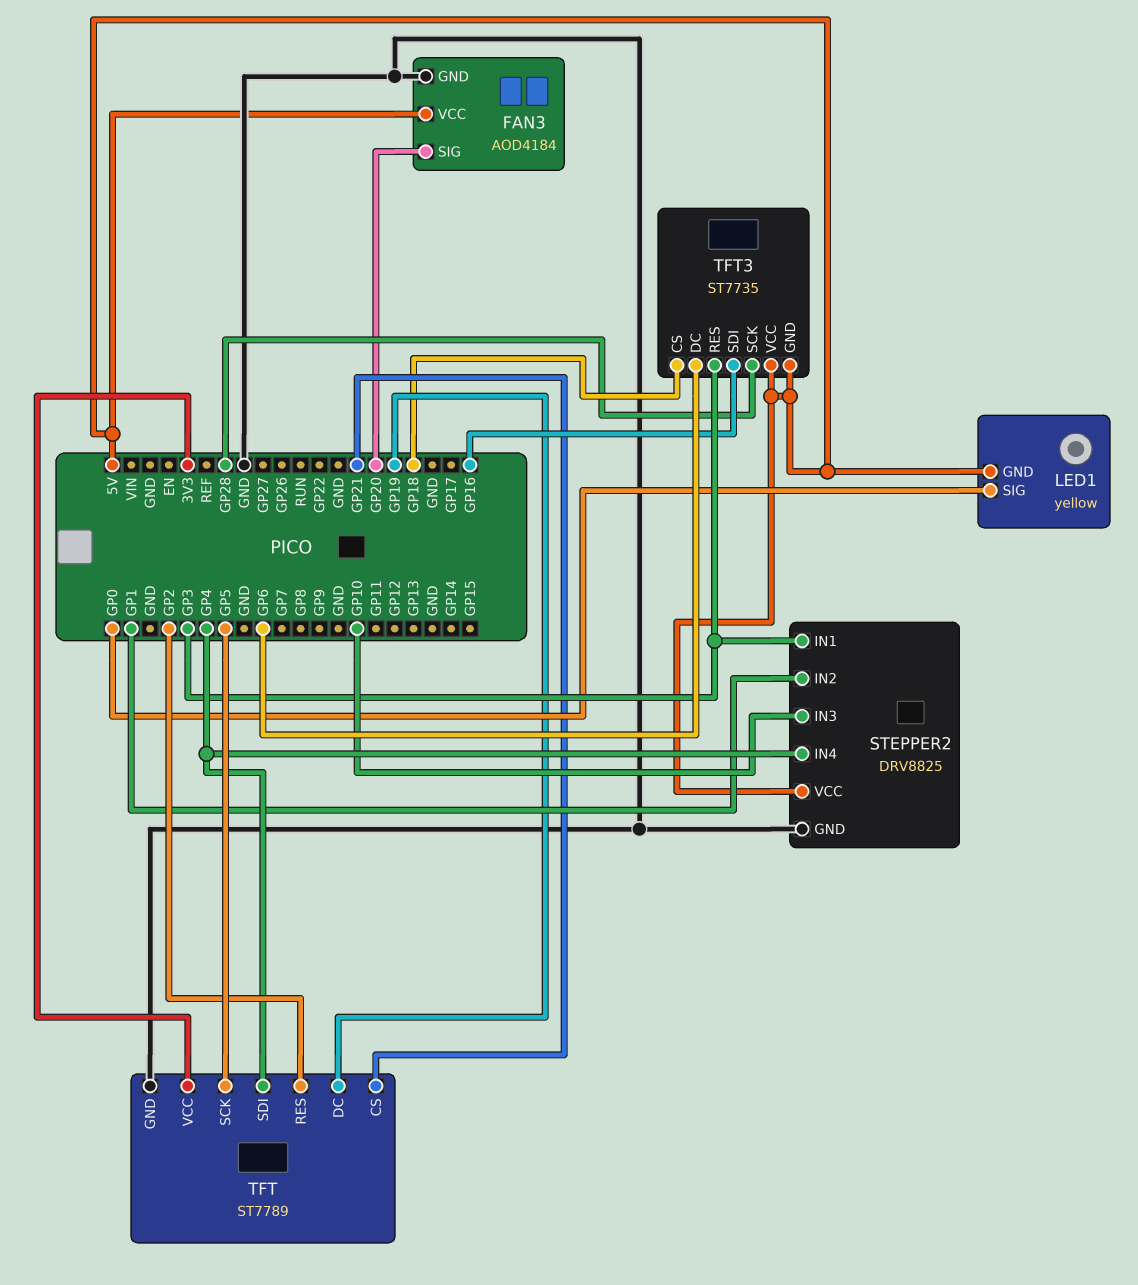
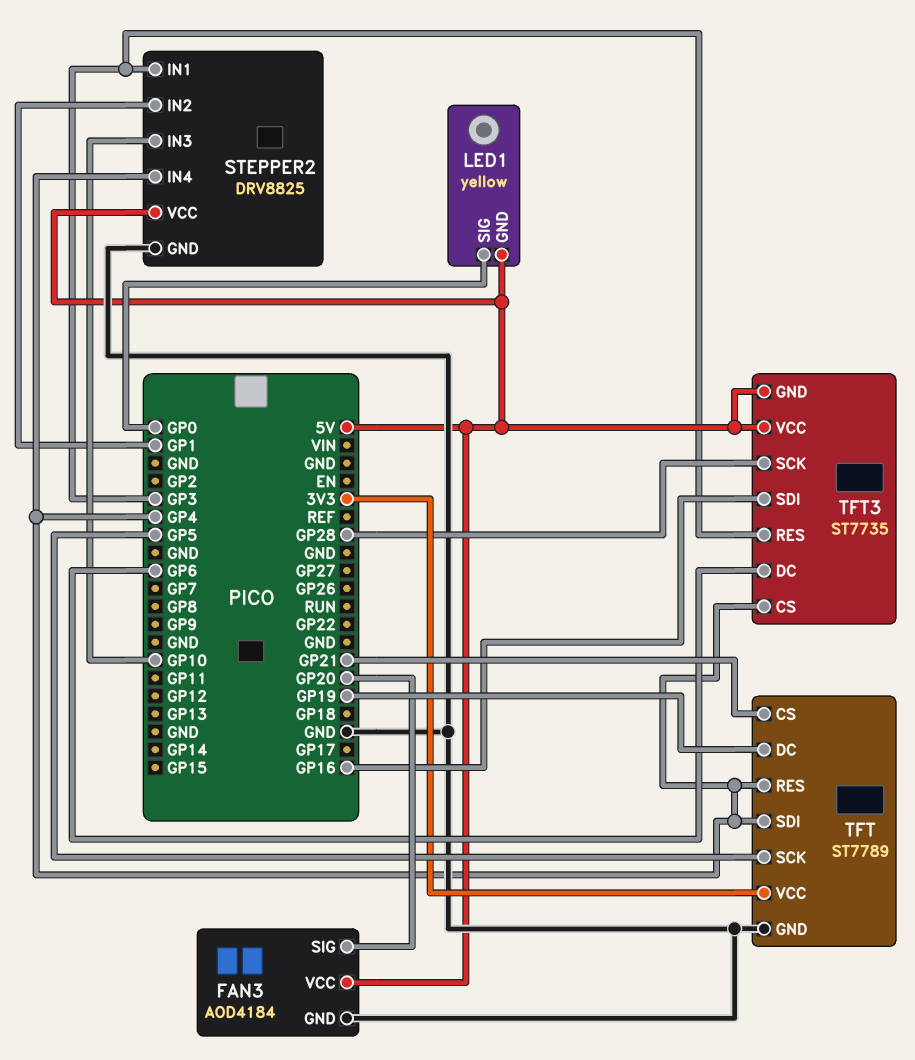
TFT pin RES: GP2 -> GP4
TFT3 pin CS: GP18 -> GP4

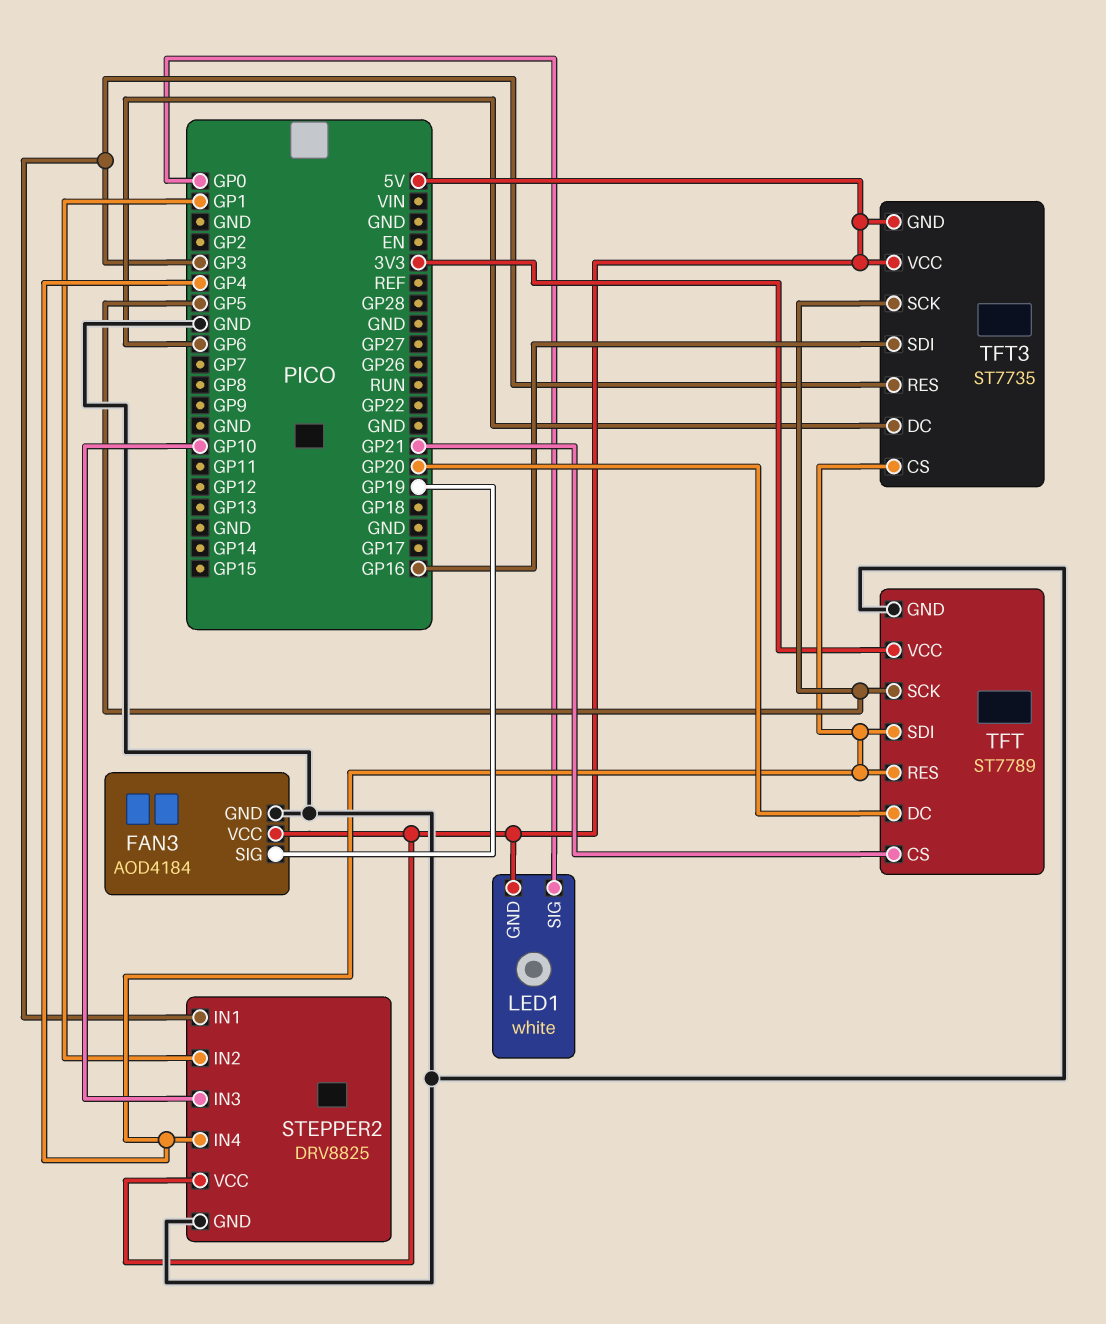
FAN3 pin SIG: GP20 -> GP19
LED1: yellow -> white
TFT pin DC: GP19 -> GP20
TFT3 pin SCK: GP28 -> GP5

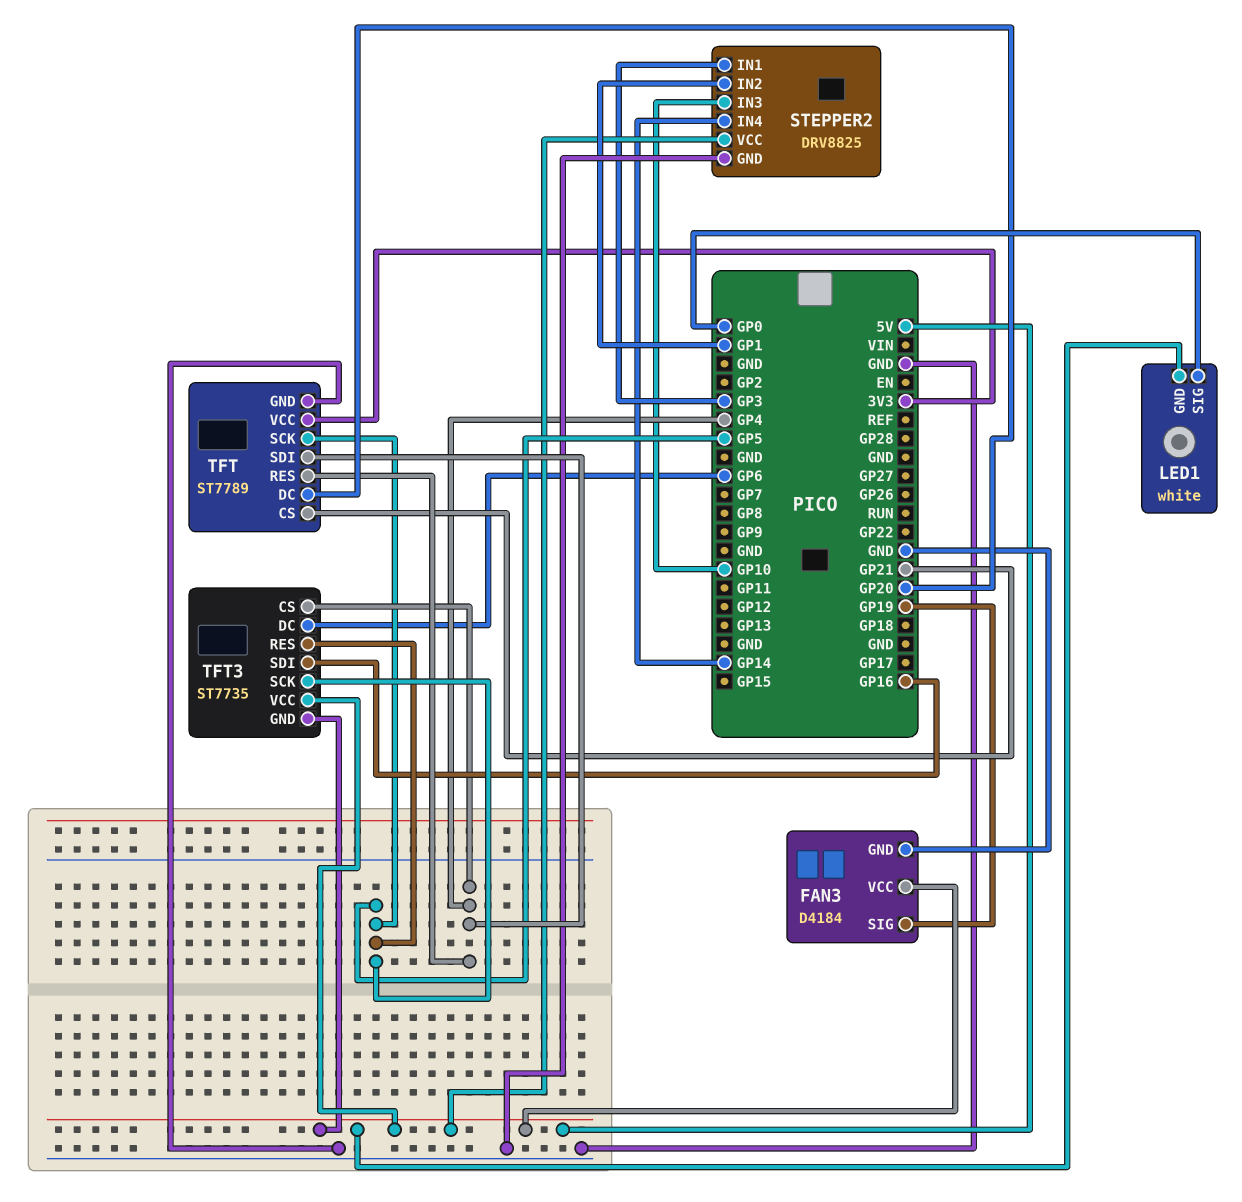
FAN3: AOD4184 -> D4184
STEPPER2 pin IN4: GP4 -> GP14
TFT3 pin RES: GP3 -> GP5

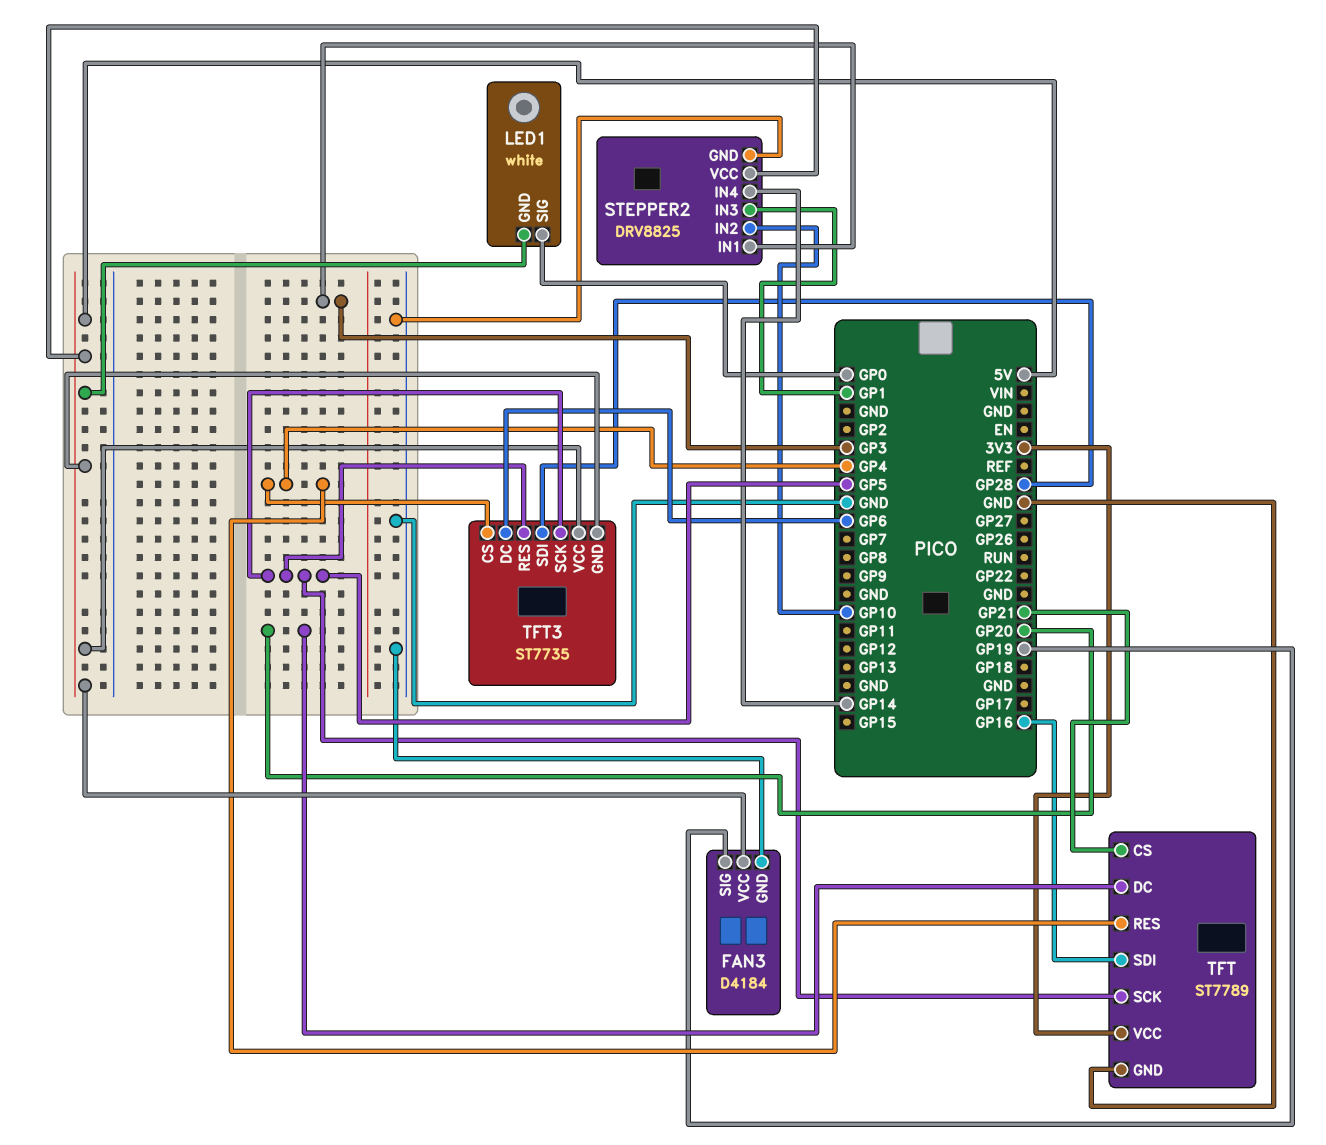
STEPPER2 pin IN2: GP1 -> GP10
STEPPER2 pin IN3: GP10 -> GP1
TFT pin SDI: GP4 -> GP16
TFT3 pin SDI: GP16 -> GP28

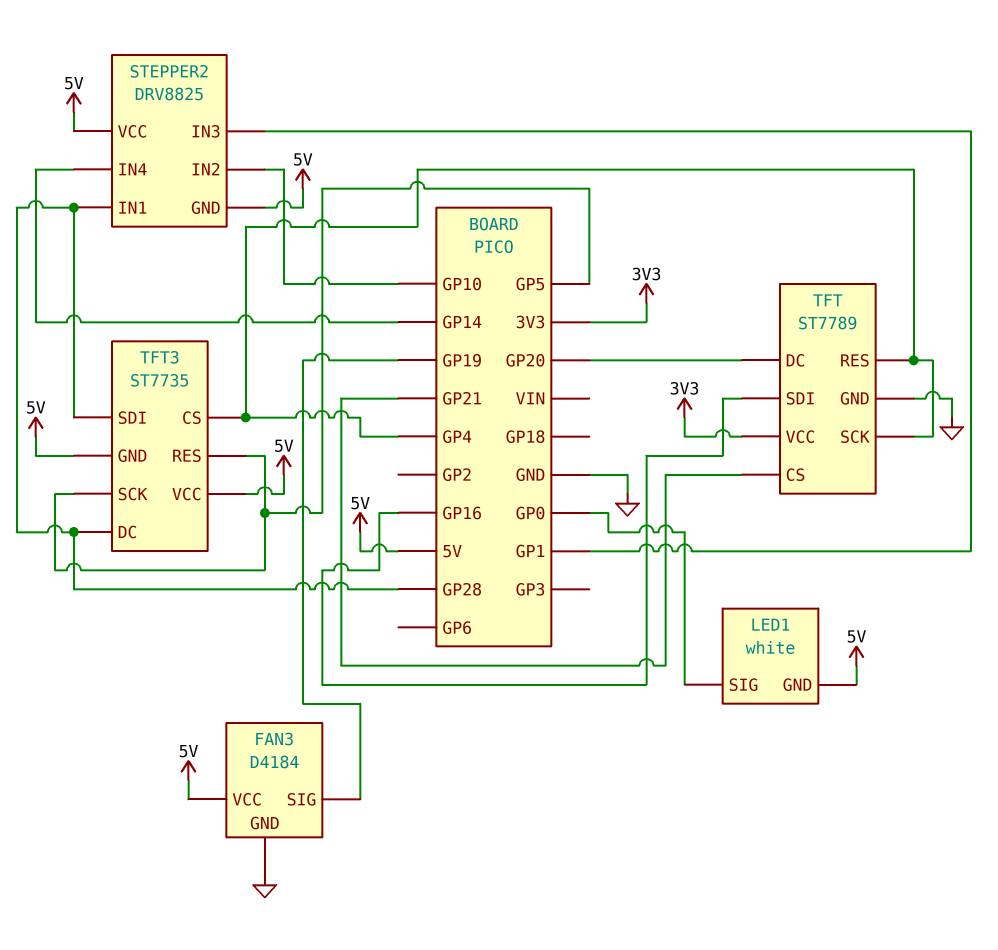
STEPPER2 pin GND: GND -> 5V
STEPPER2 pin IN1: GP3 -> GP28
TFT pin SCK: GP5 -> GP4
TFT3 pin DC: GP6 -> GP28

